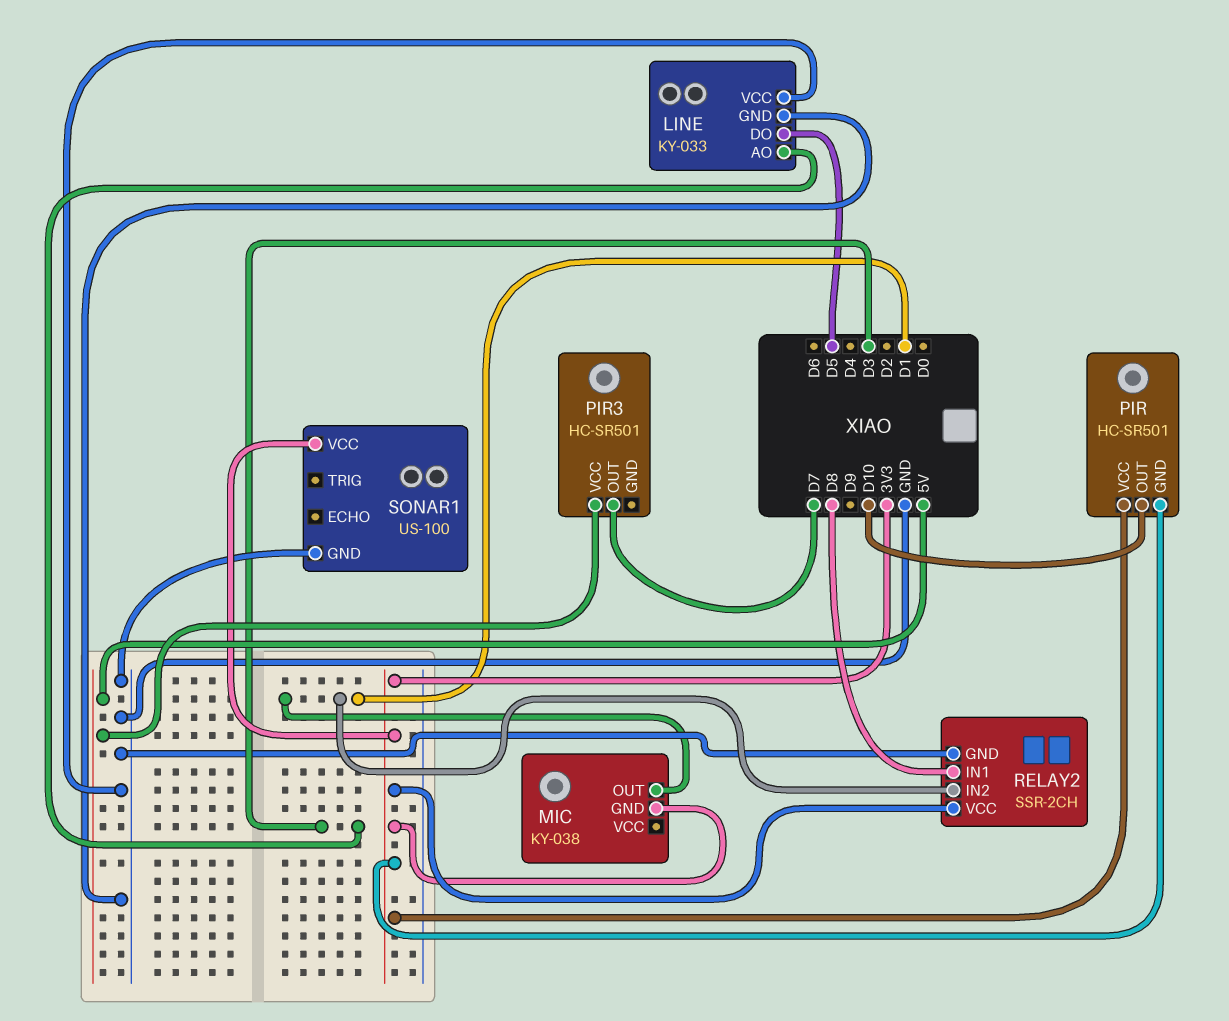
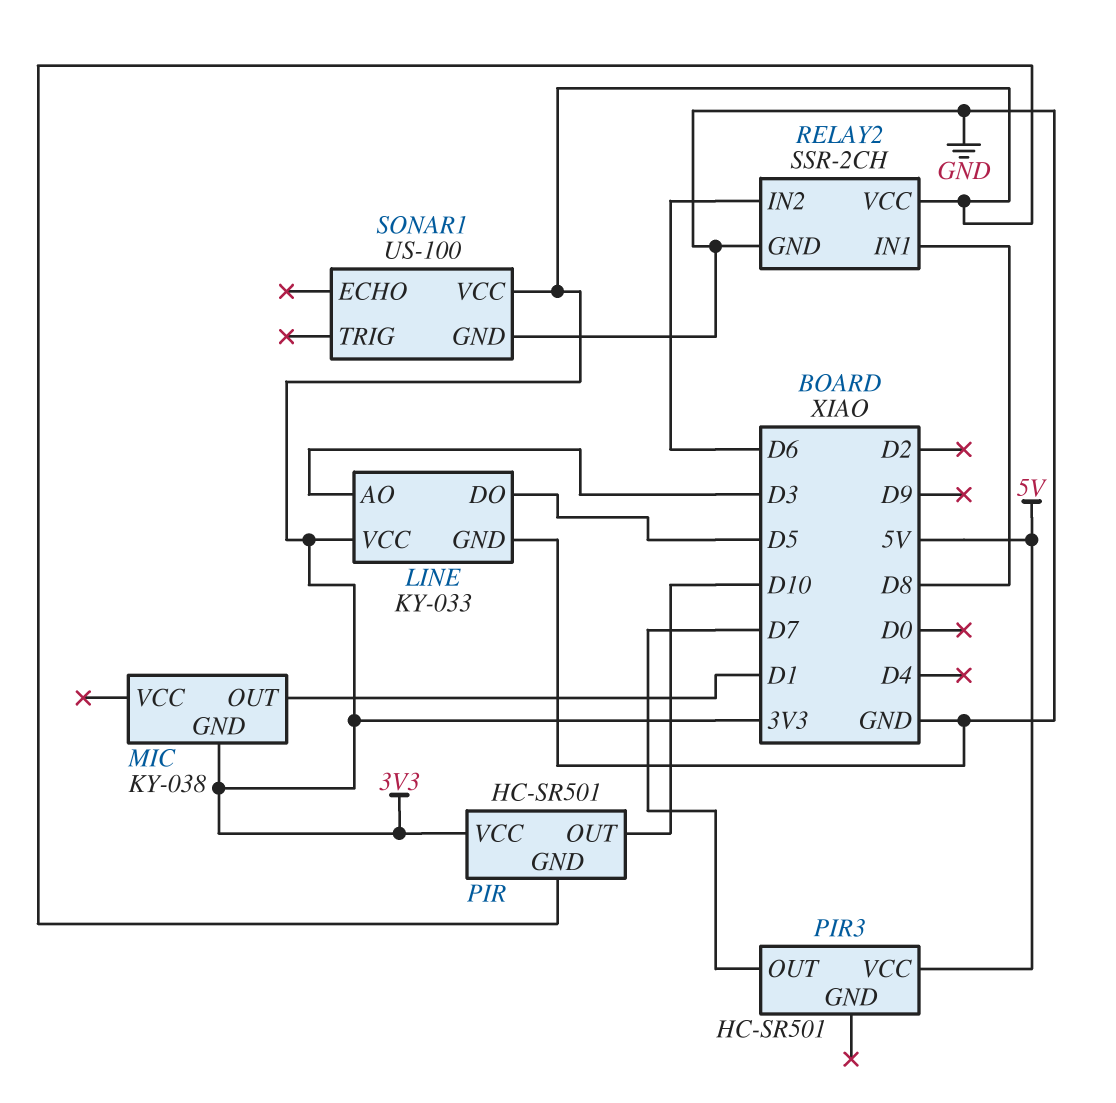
LINE pin VCC: GND -> 3V3
RELAY2 pin IN2: D1 -> D6

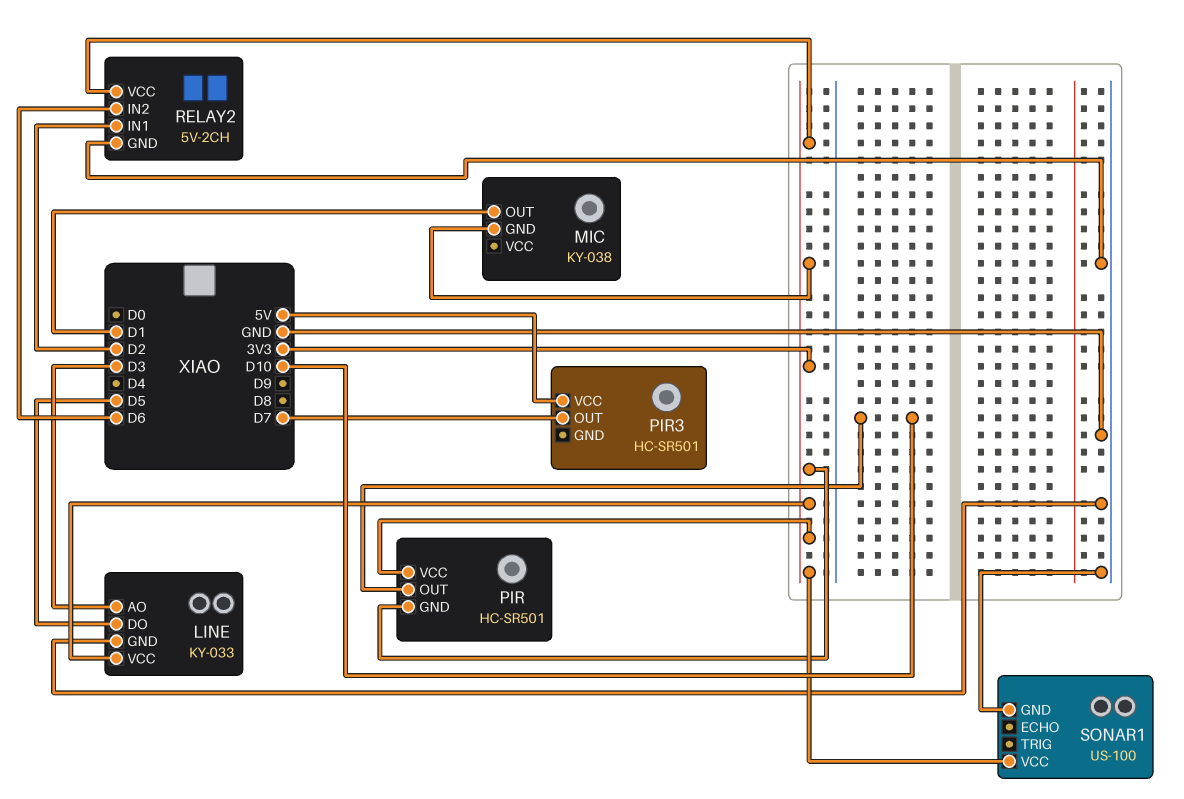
RELAY2: SSR-2CH -> 5V-2CH
RELAY2 pin IN1: D8 -> D2

